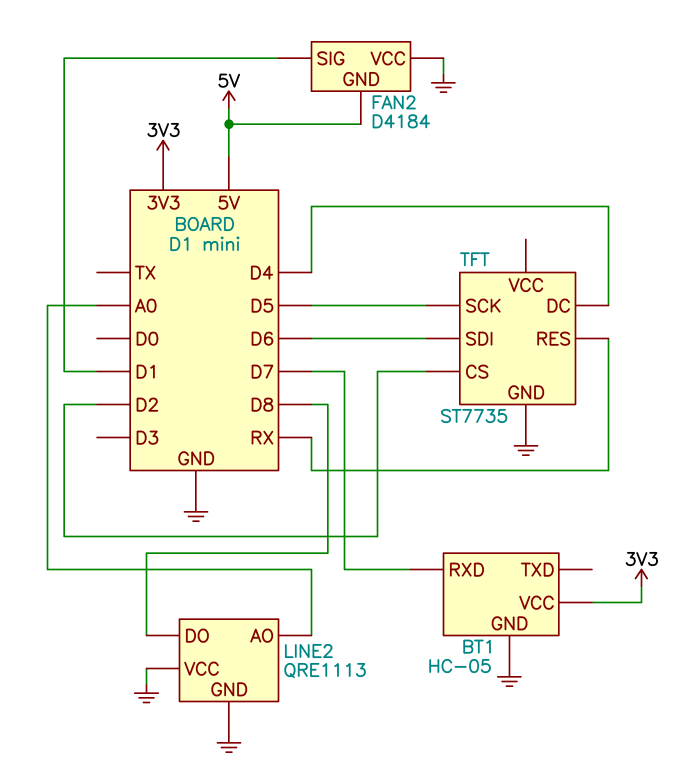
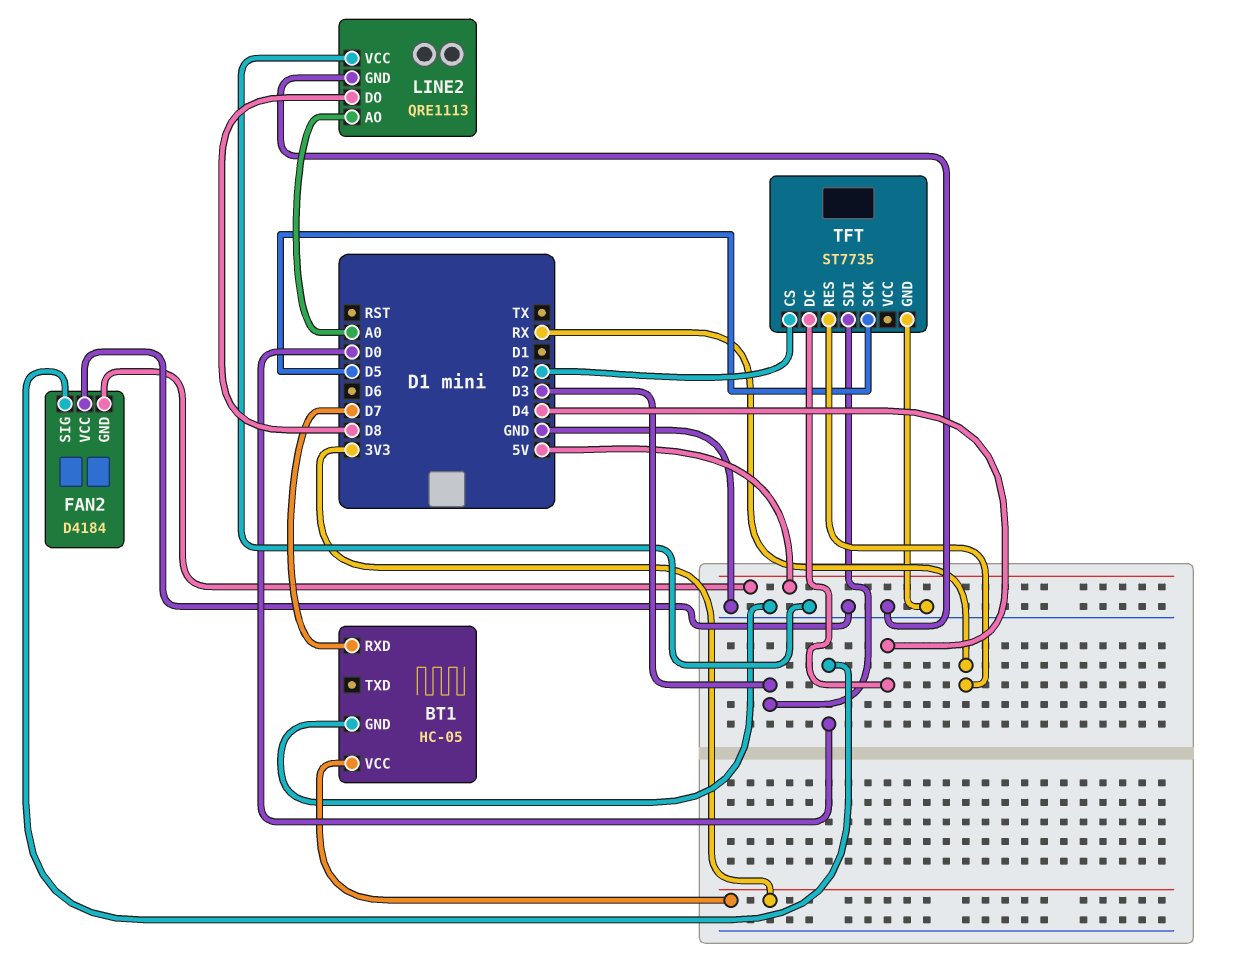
FAN2 pin SIG: D1 -> D0
TFT pin SDI: D6 -> D3

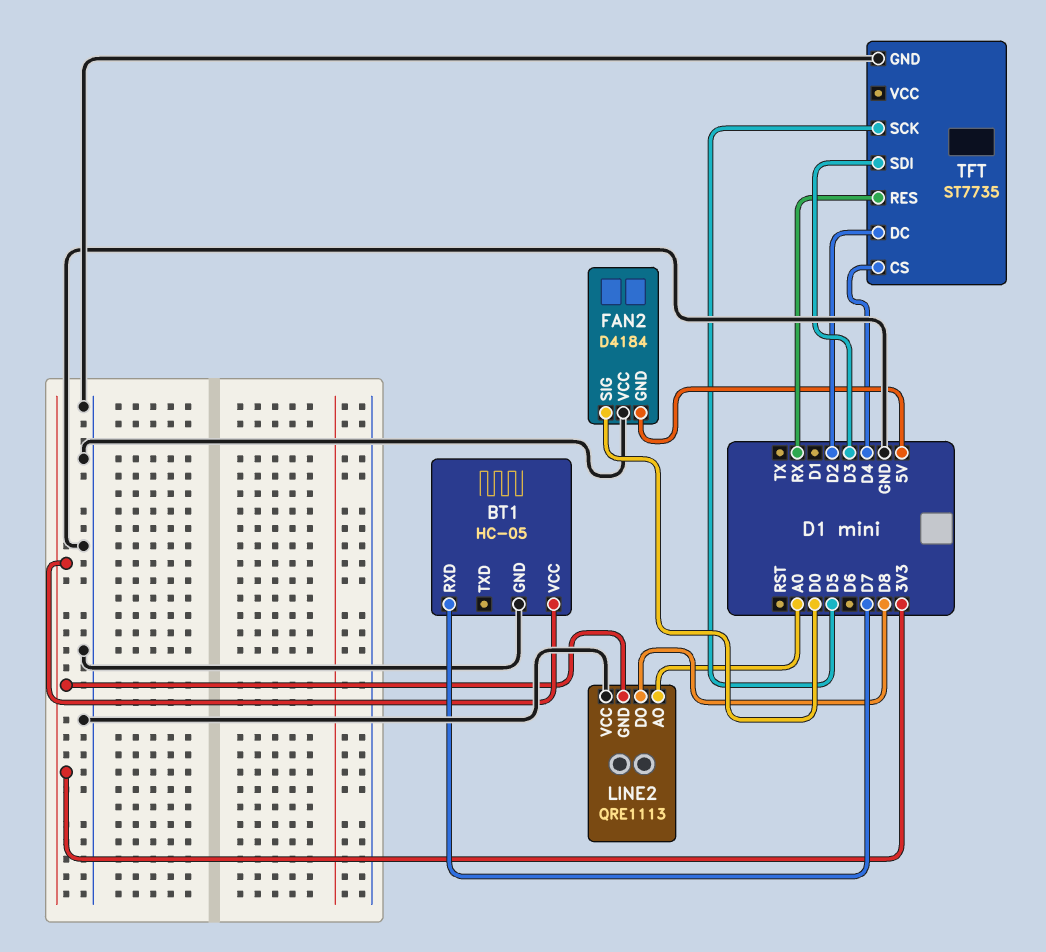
LINE2 pin GND: GND -> 3V3
TFT pin CS: D2 -> D4
TFT pin DC: D4 -> D2

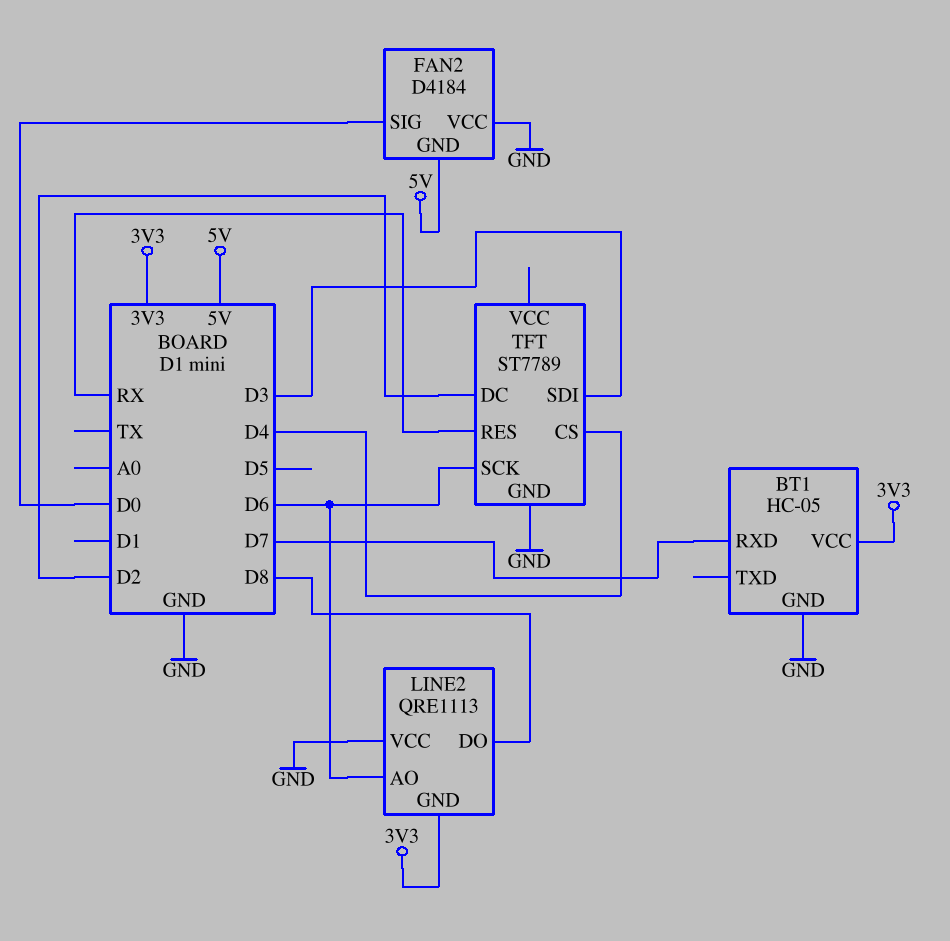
LINE2 pin AO: A0 -> D6
TFT: ST7735 -> ST7789
TFT pin SCK: D5 -> D6

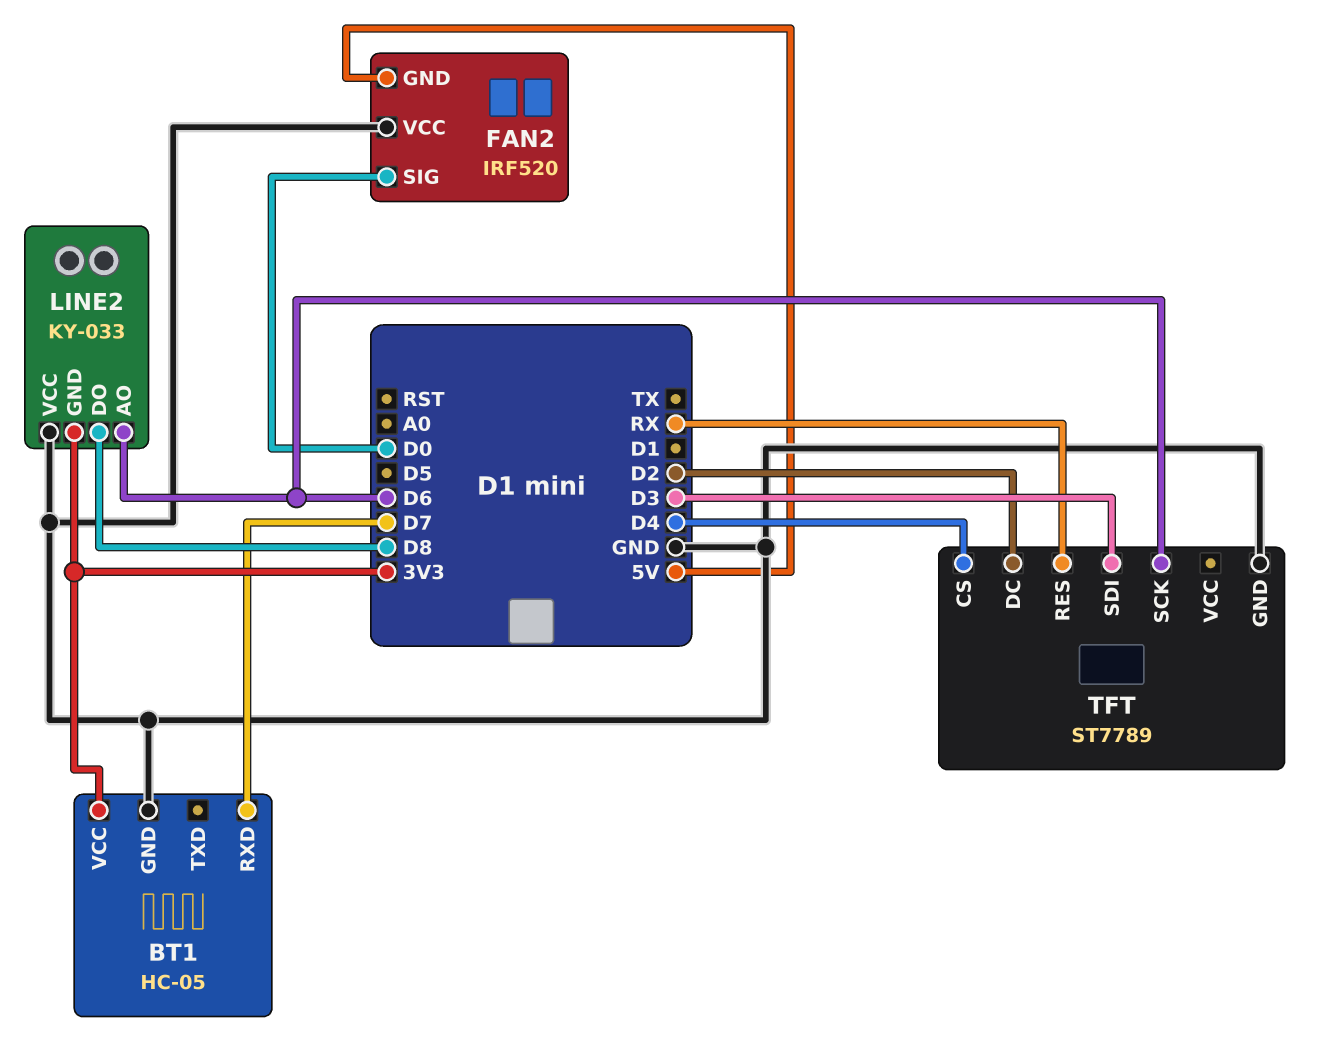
FAN2: D4184 -> IRF520
LINE2: QRE1113 -> KY-033

